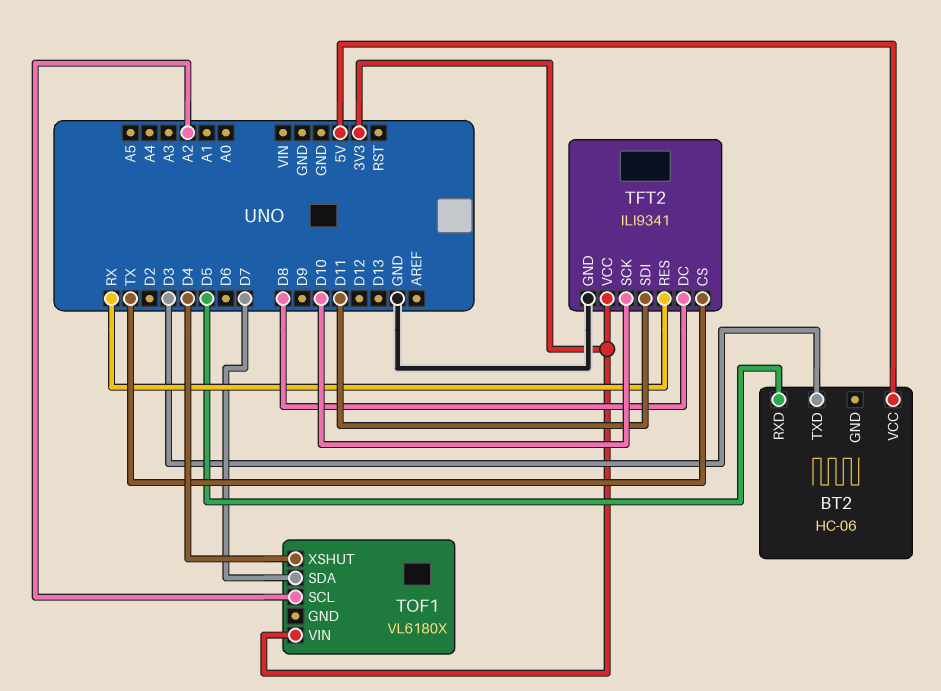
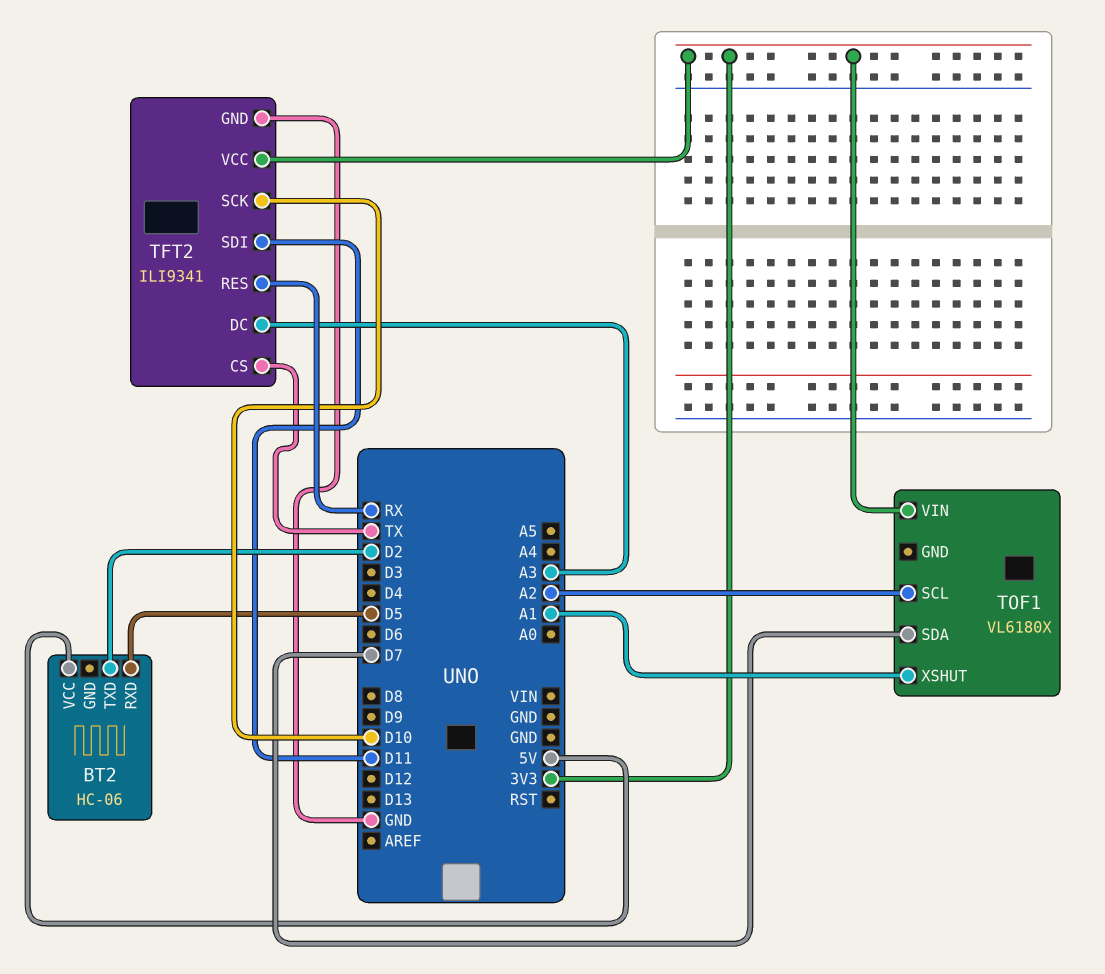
BT2 pin TXD: D3 -> D2
TFT2 pin DC: D8 -> A3
TOF1 pin XSHUT: D4 -> A1

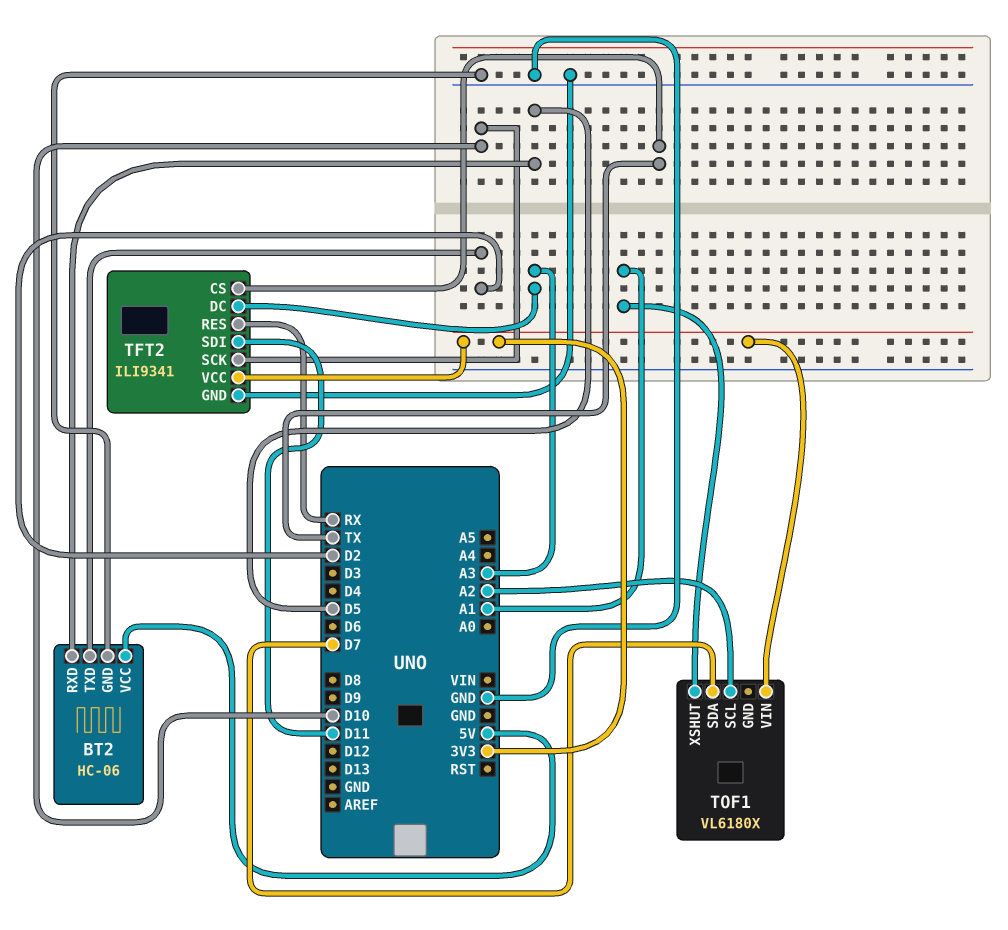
BT2 pin GND: none -> GND

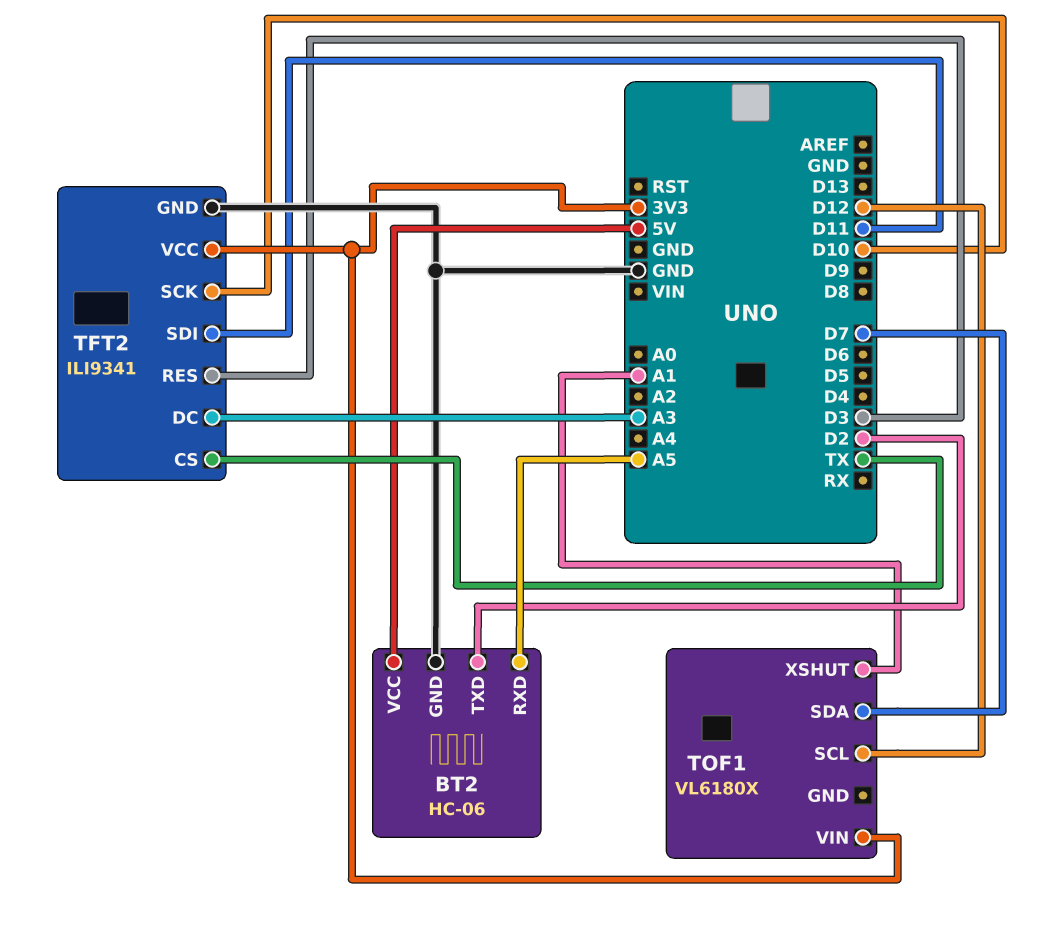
BT2 pin RXD: D5 -> A5
TFT2 pin RES: RX -> D3
TOF1 pin SCL: A2 -> D12

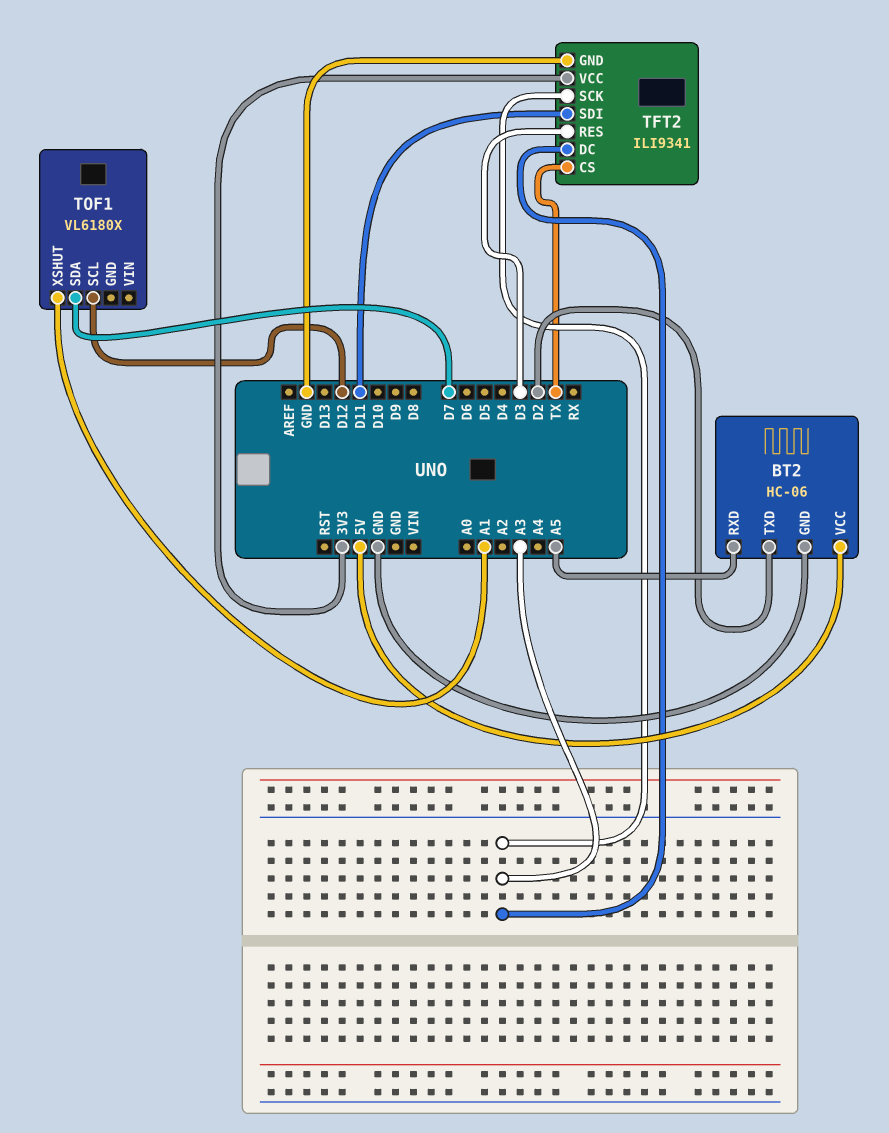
TFT2 pin SCK: D10 -> A3
TOF1 pin VIN: 3V3 -> none

